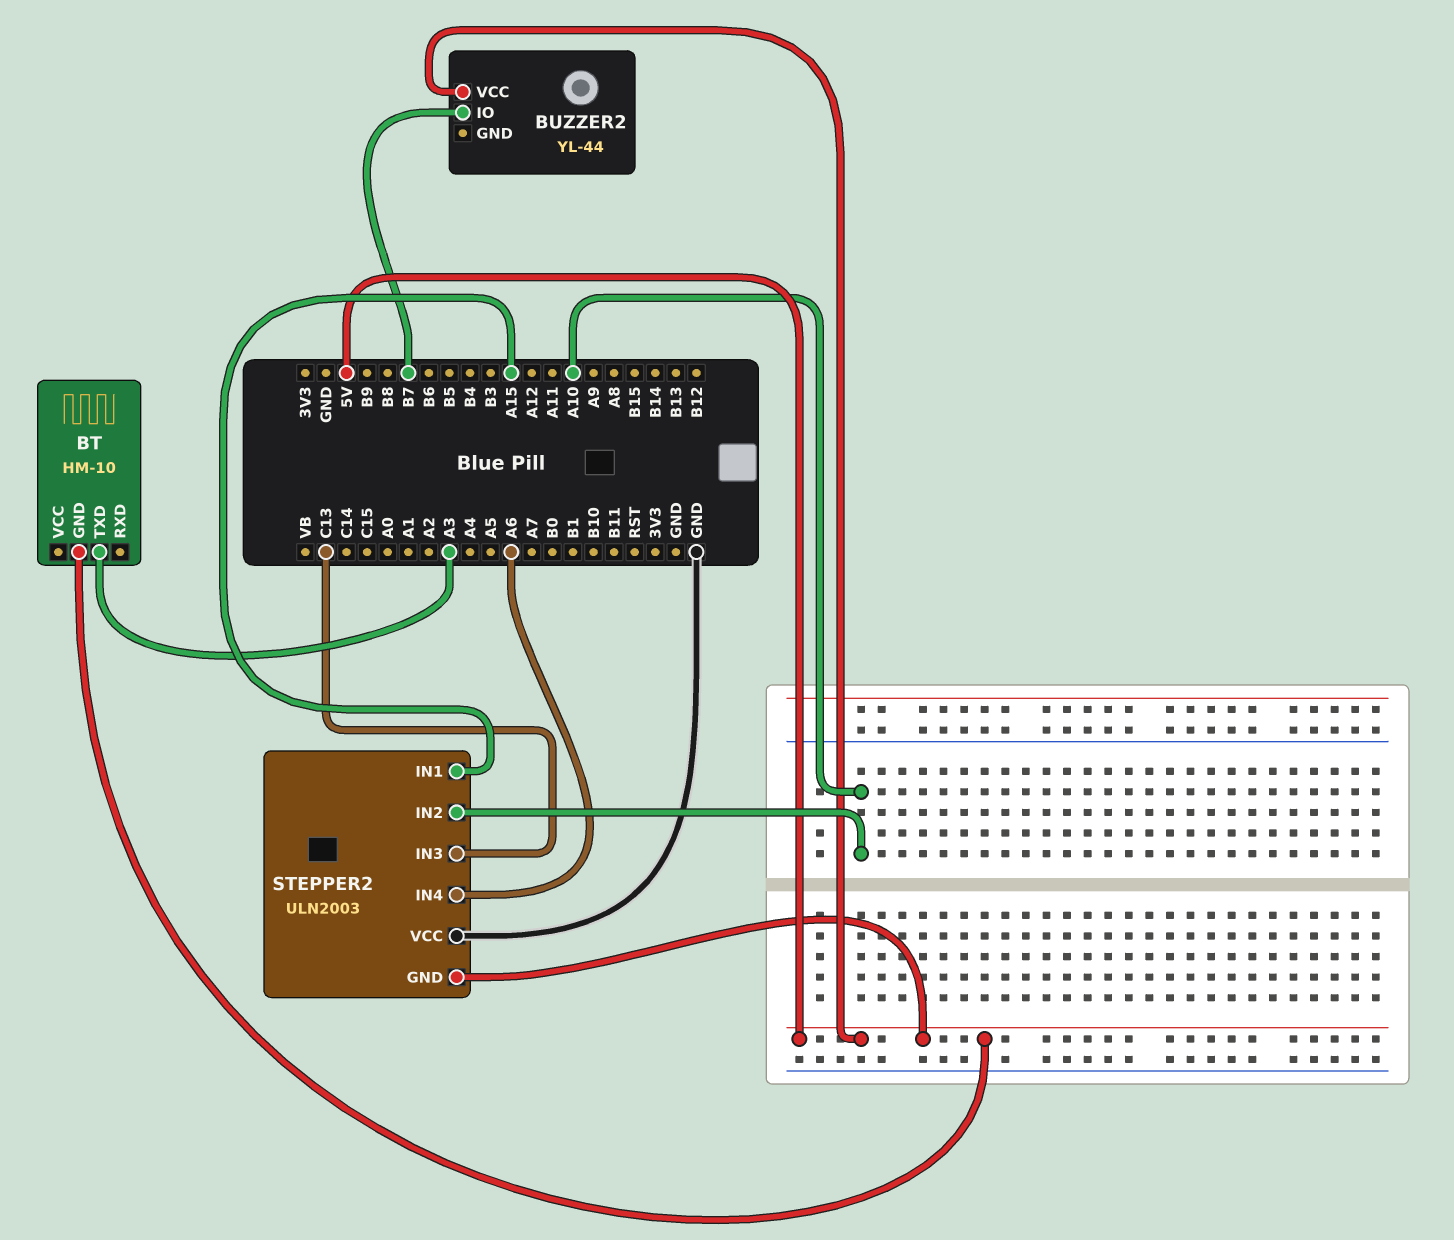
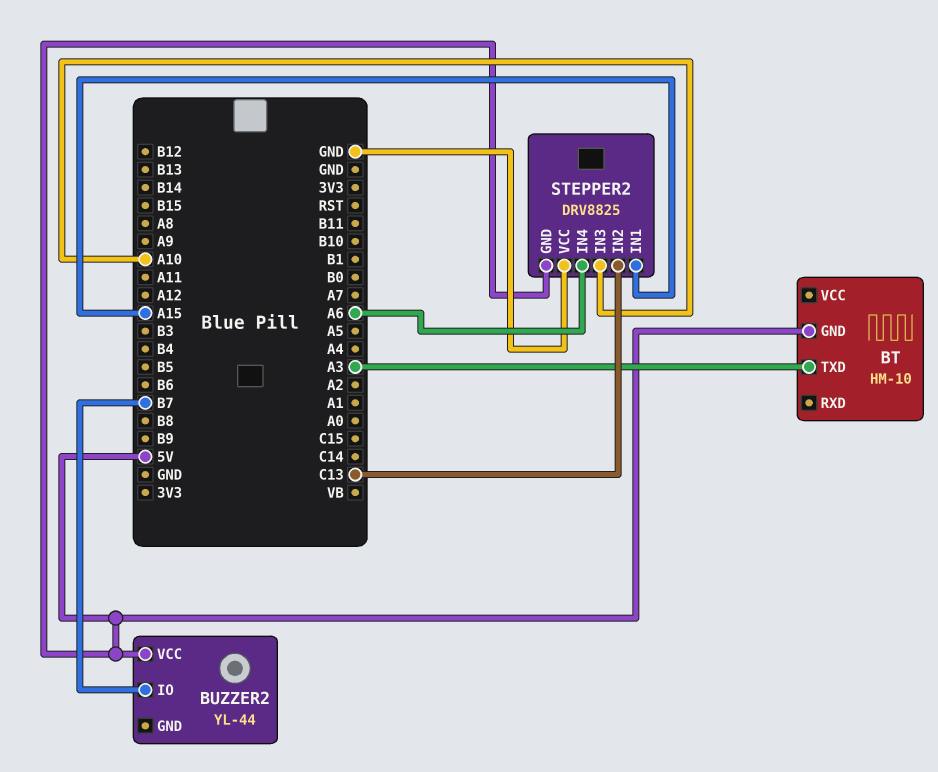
STEPPER2: ULN2003 -> DRV8825
STEPPER2 pin IN2: A10 -> C13
STEPPER2 pin IN3: C13 -> A10

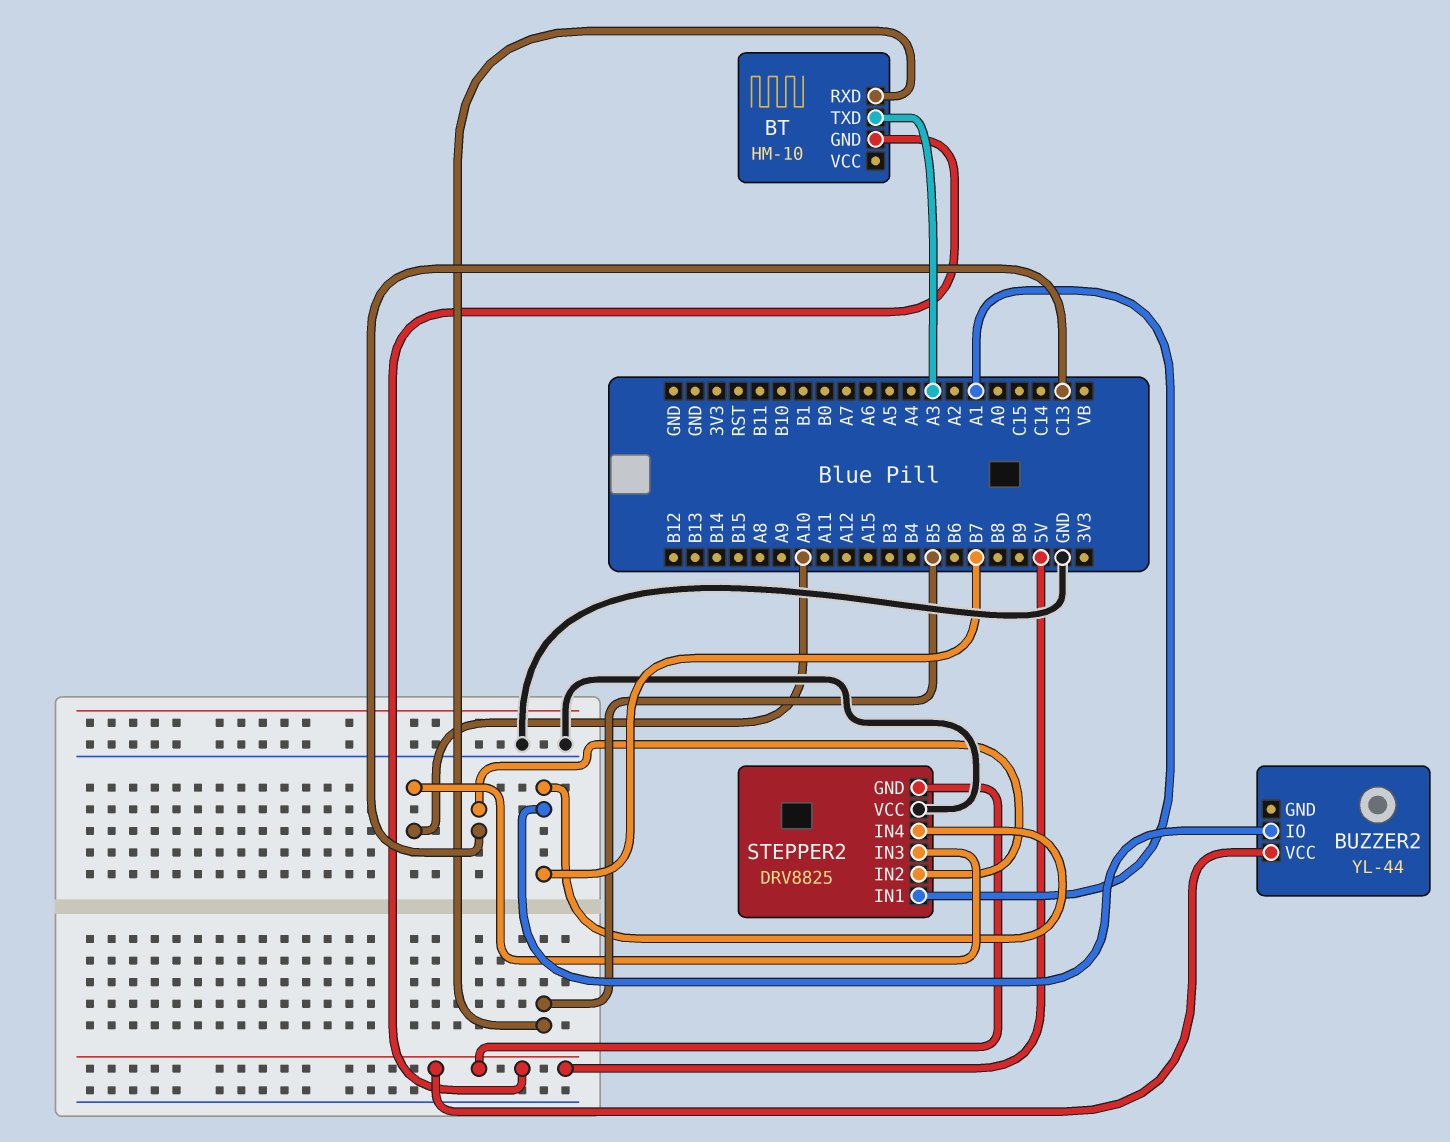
BT pin RXD: none -> B5
STEPPER2 pin IN1: A15 -> A1
STEPPER2 pin IN4: A6 -> B7

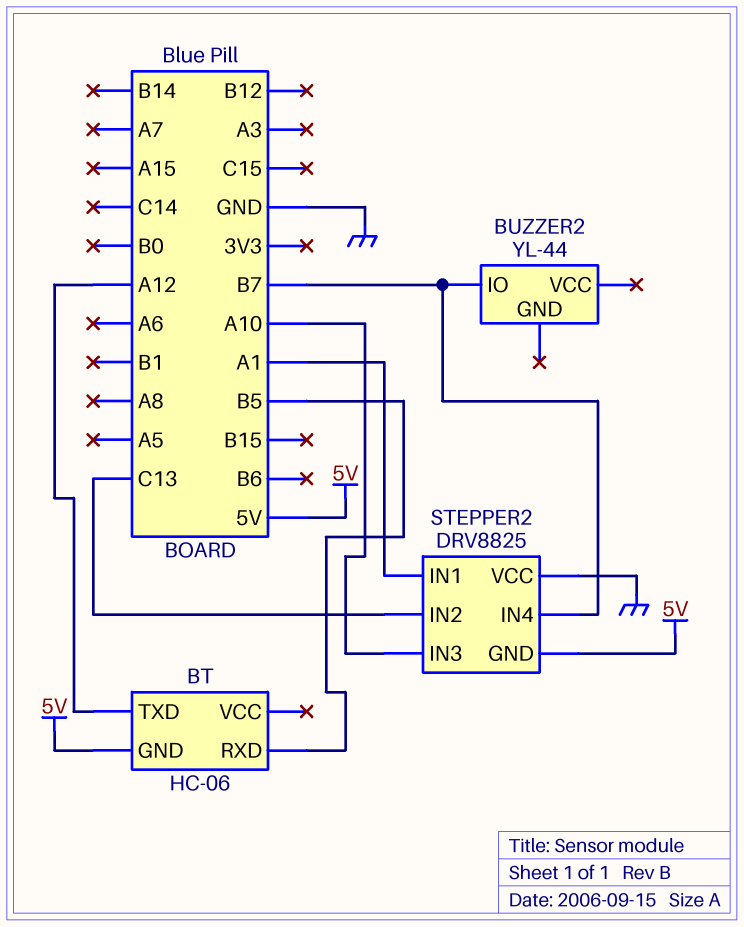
BT: HM-10 -> HC-06
BT pin TXD: A3 -> A12
BUZZER2 pin VCC: 5V -> none

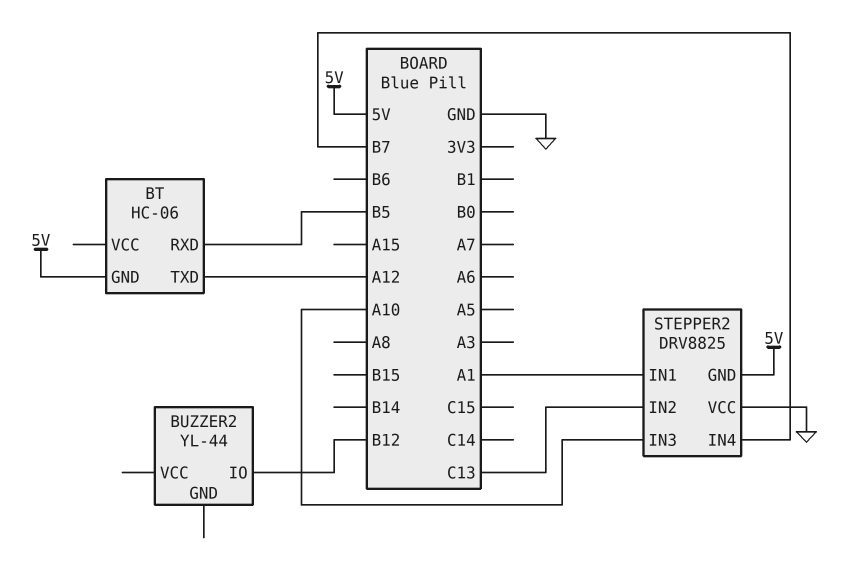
BUZZER2 pin IO: B7 -> B12

